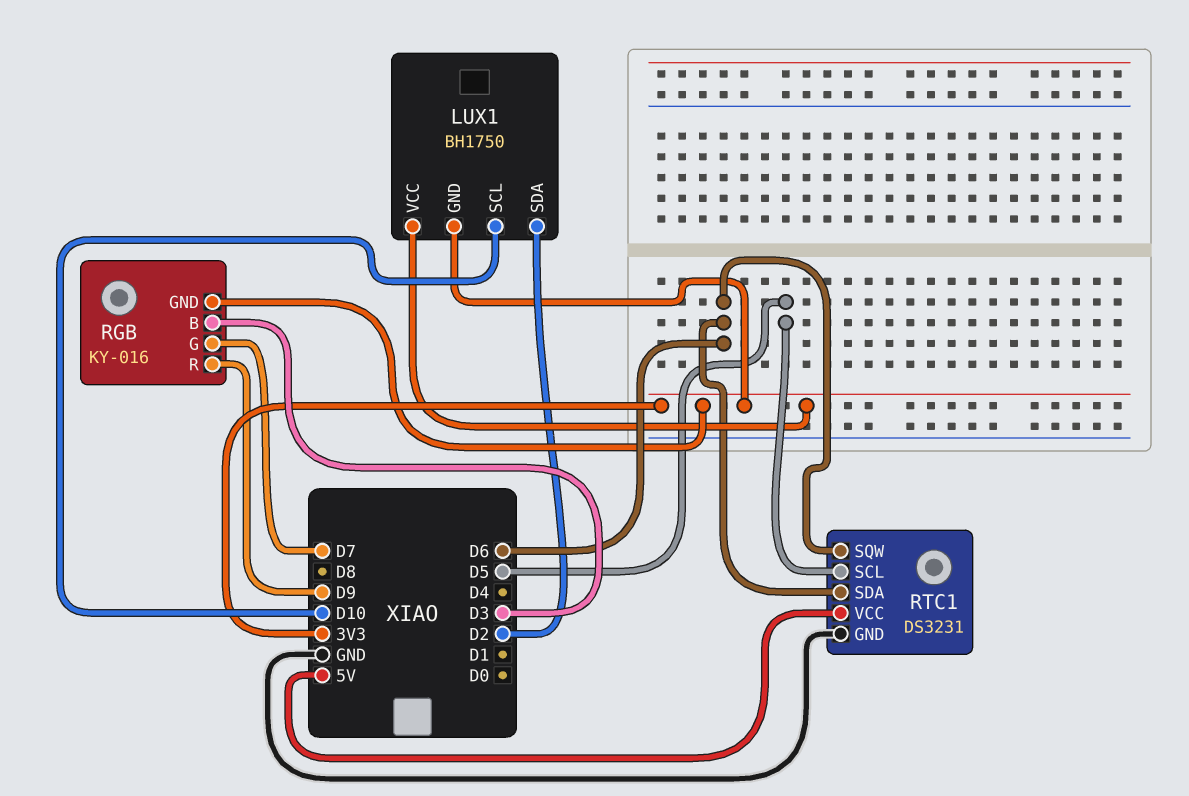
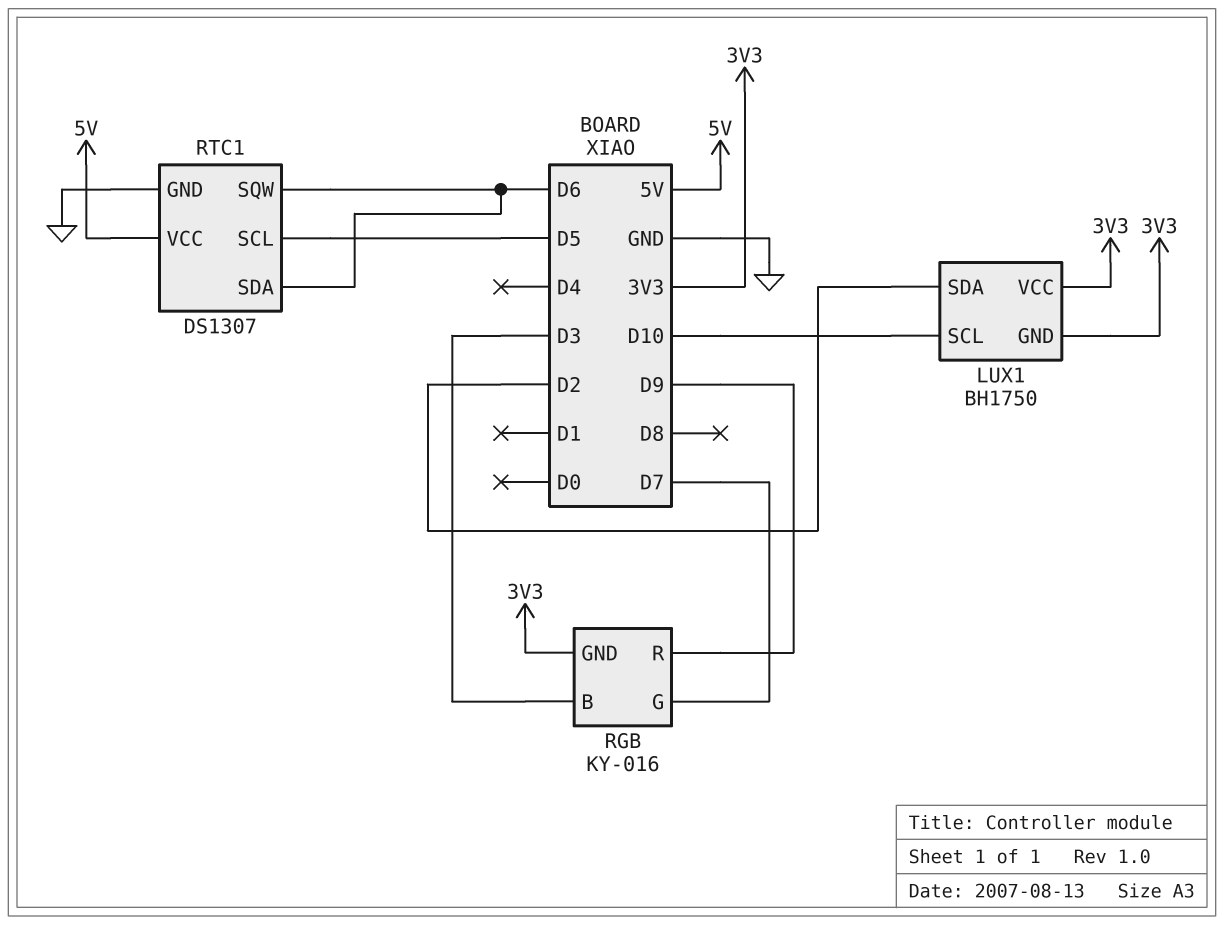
RTC1: DS3231 -> DS1307

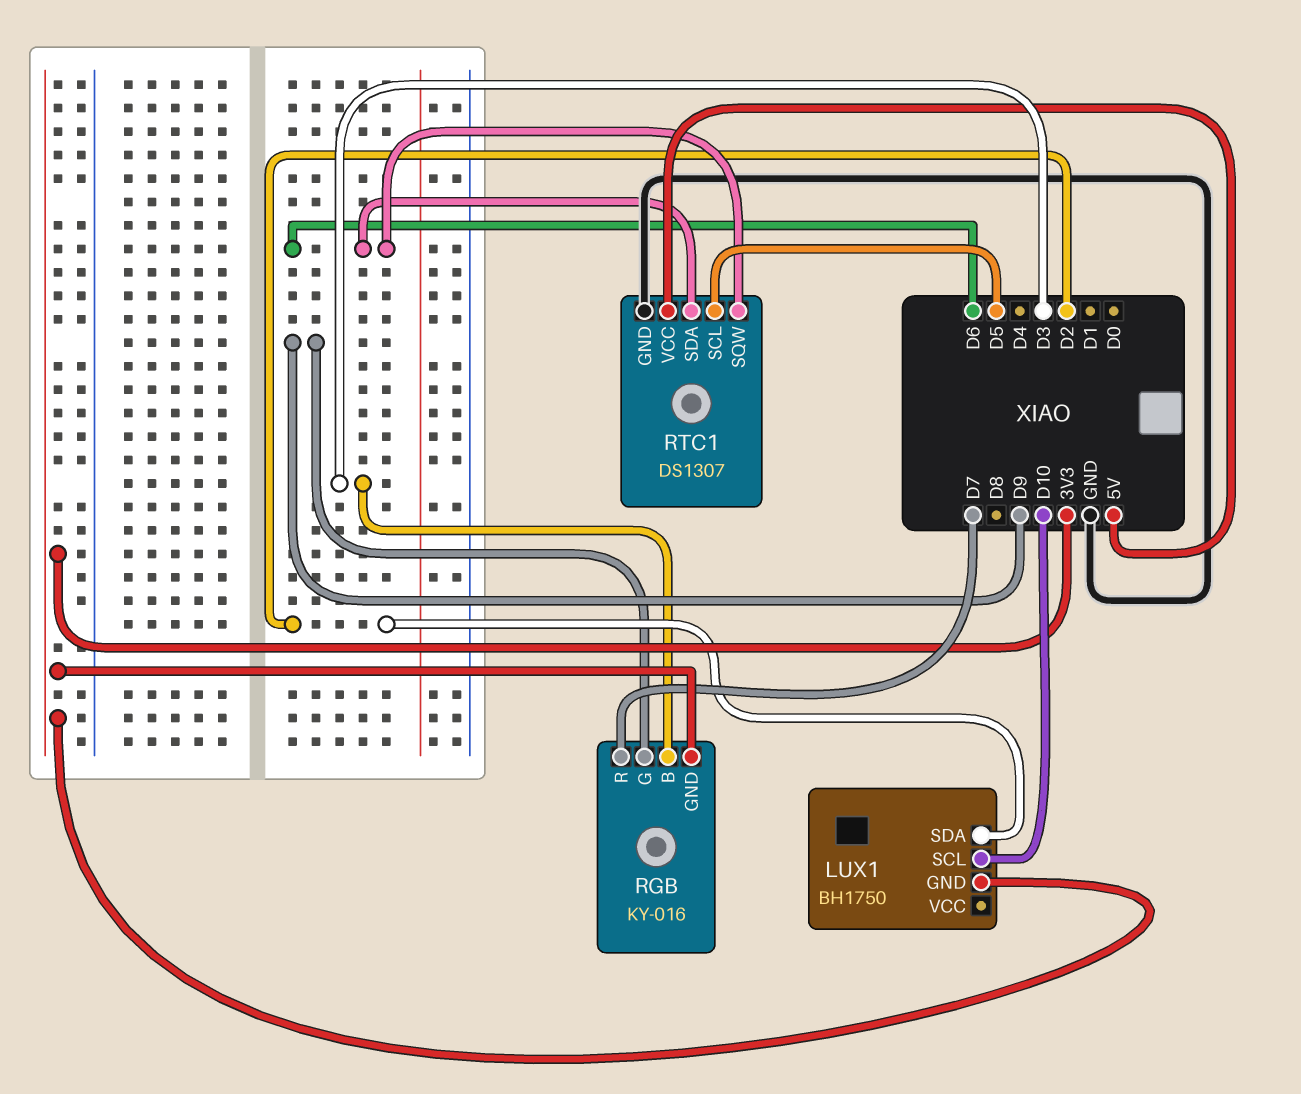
LUX1 pin VCC: 3V3 -> none
RGB pin G: D7 -> D9
RGB pin R: D9 -> D7

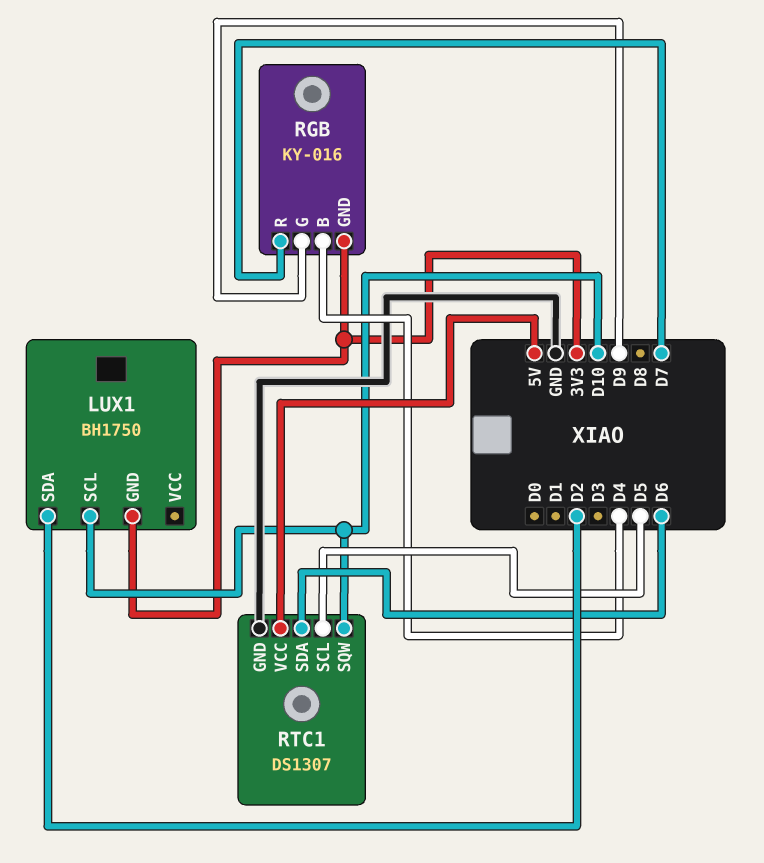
RGB pin B: D3 -> D4
RTC1 pin SQW: D6 -> D10

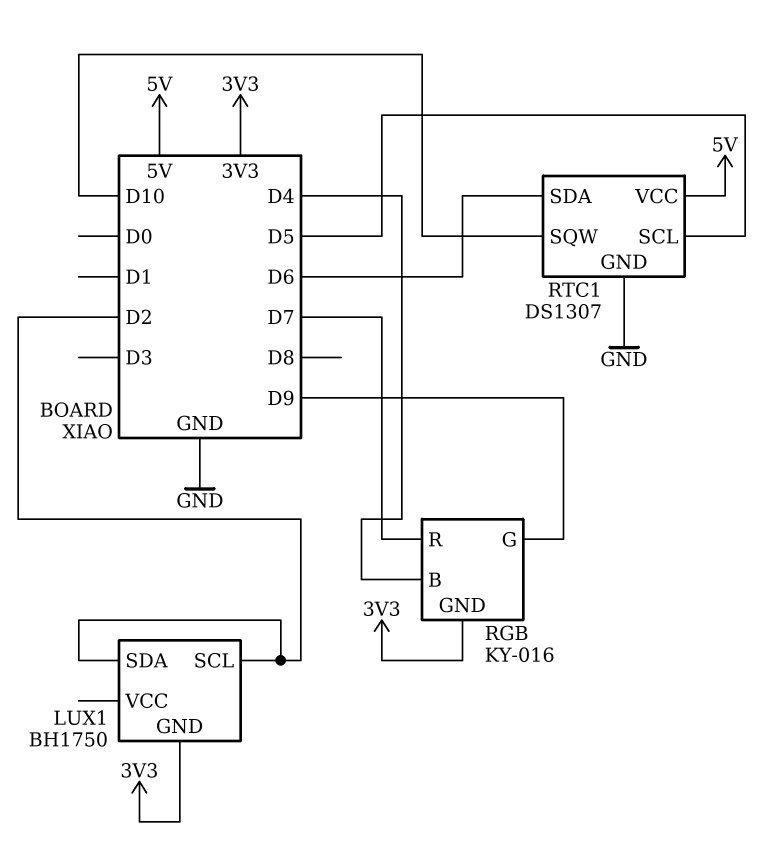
LUX1 pin SCL: D10 -> D2

